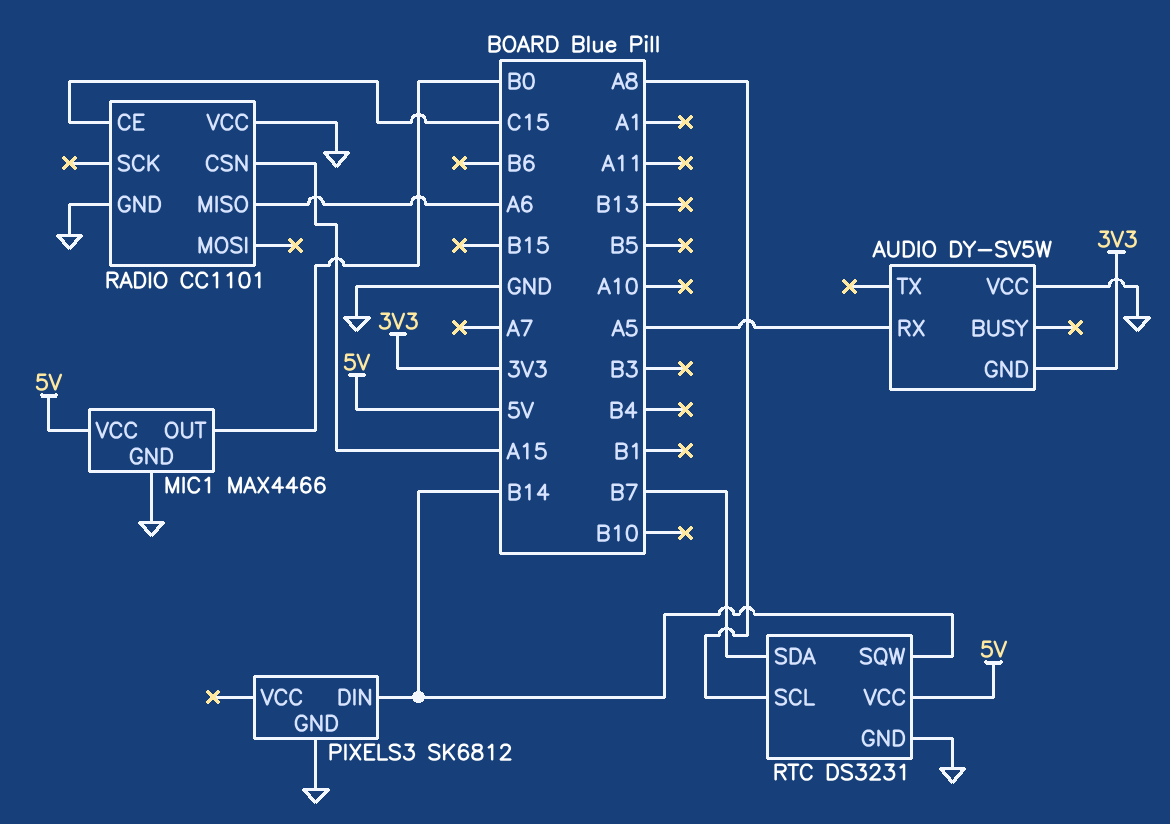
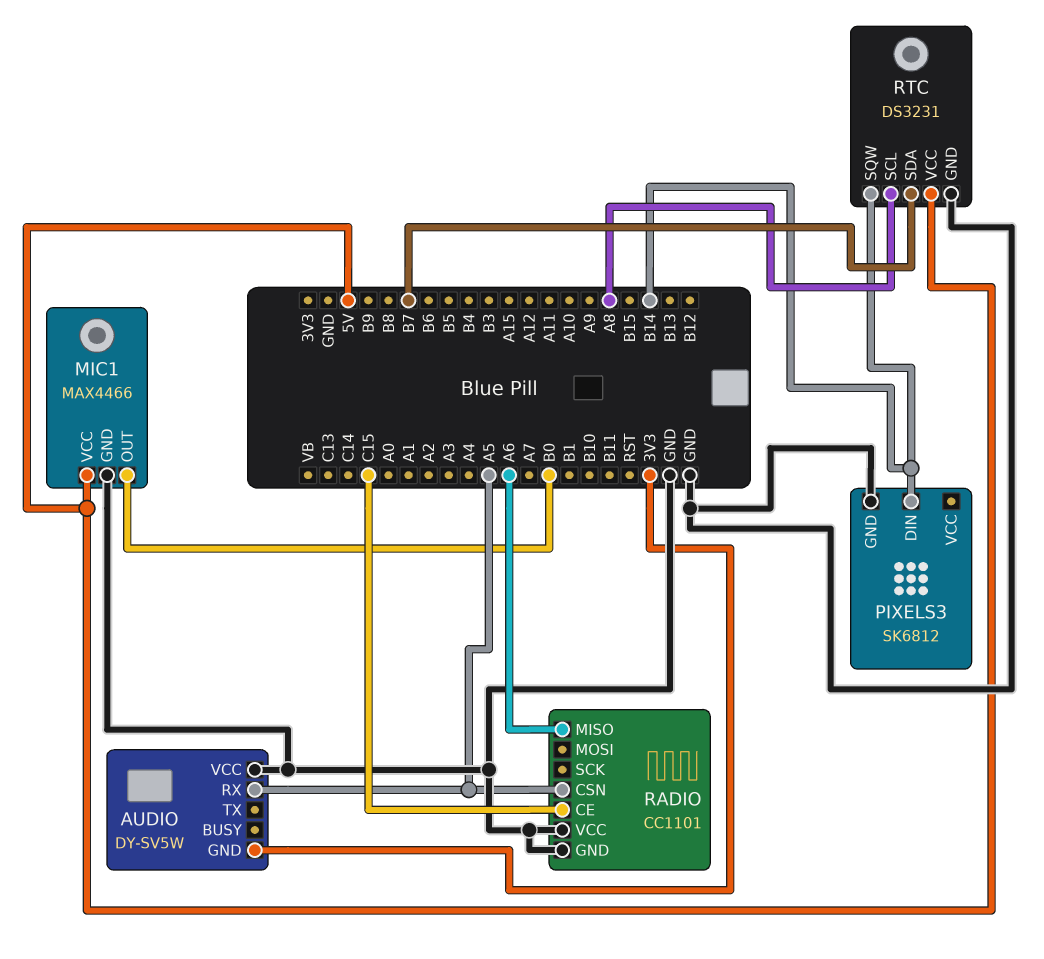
RADIO pin CSN: A15 -> A5

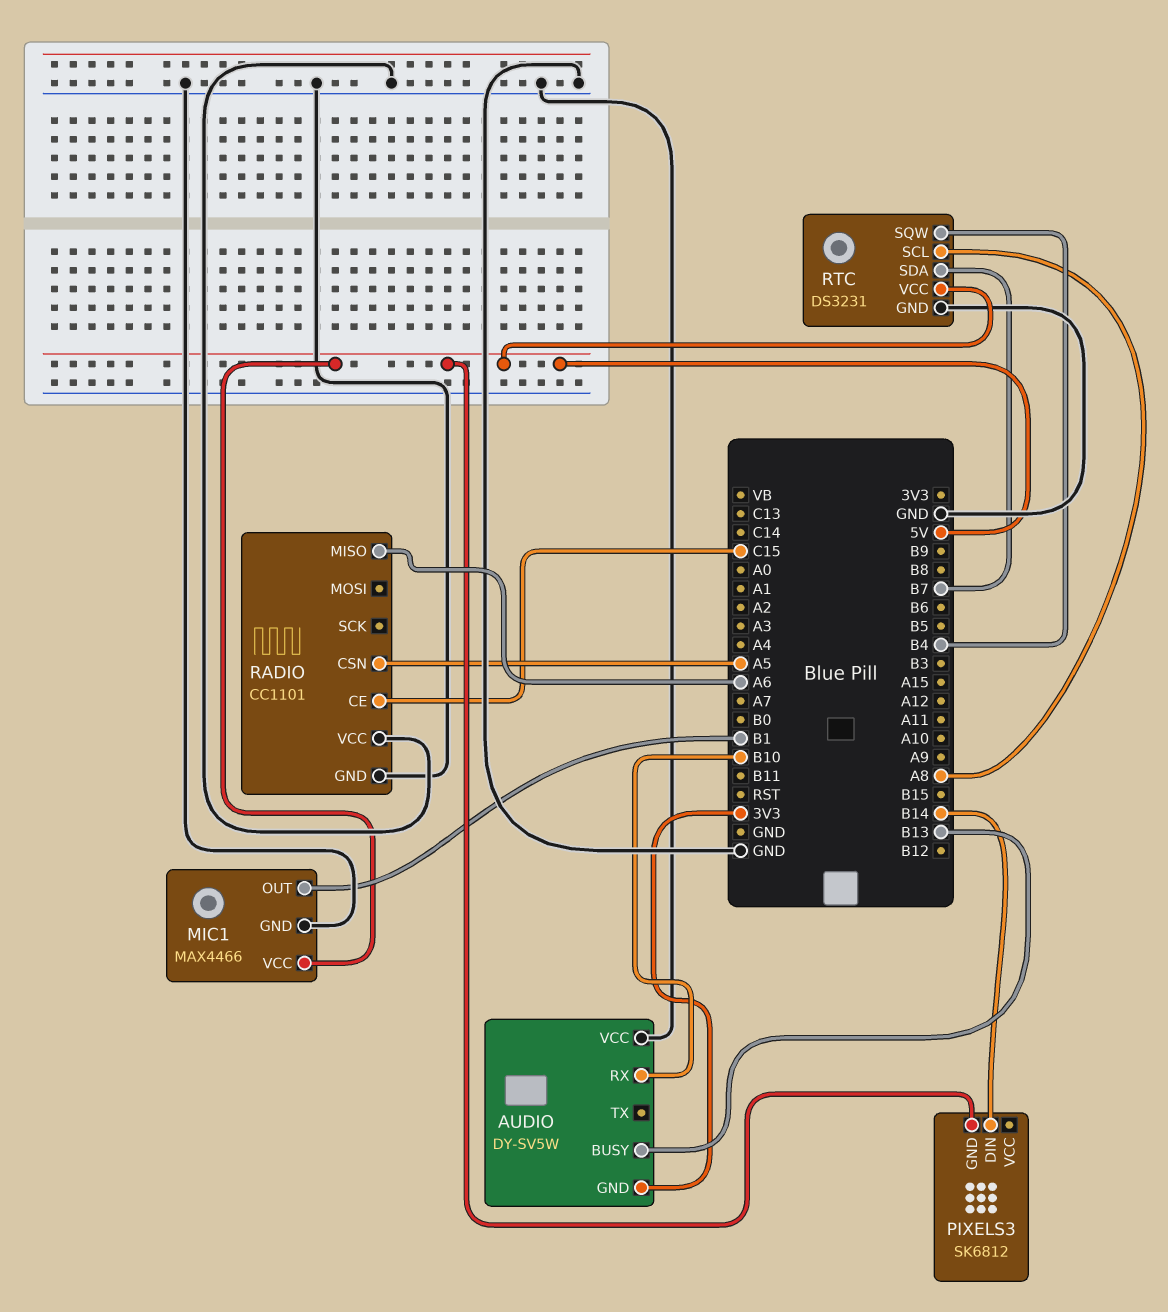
AUDIO pin BUSY: none -> B13
AUDIO pin RX: A5 -> B10
MIC1 pin OUT: B0 -> B1
PIXELS3 pin GND: GND -> 5V
RTC pin SQW: B14 -> B4

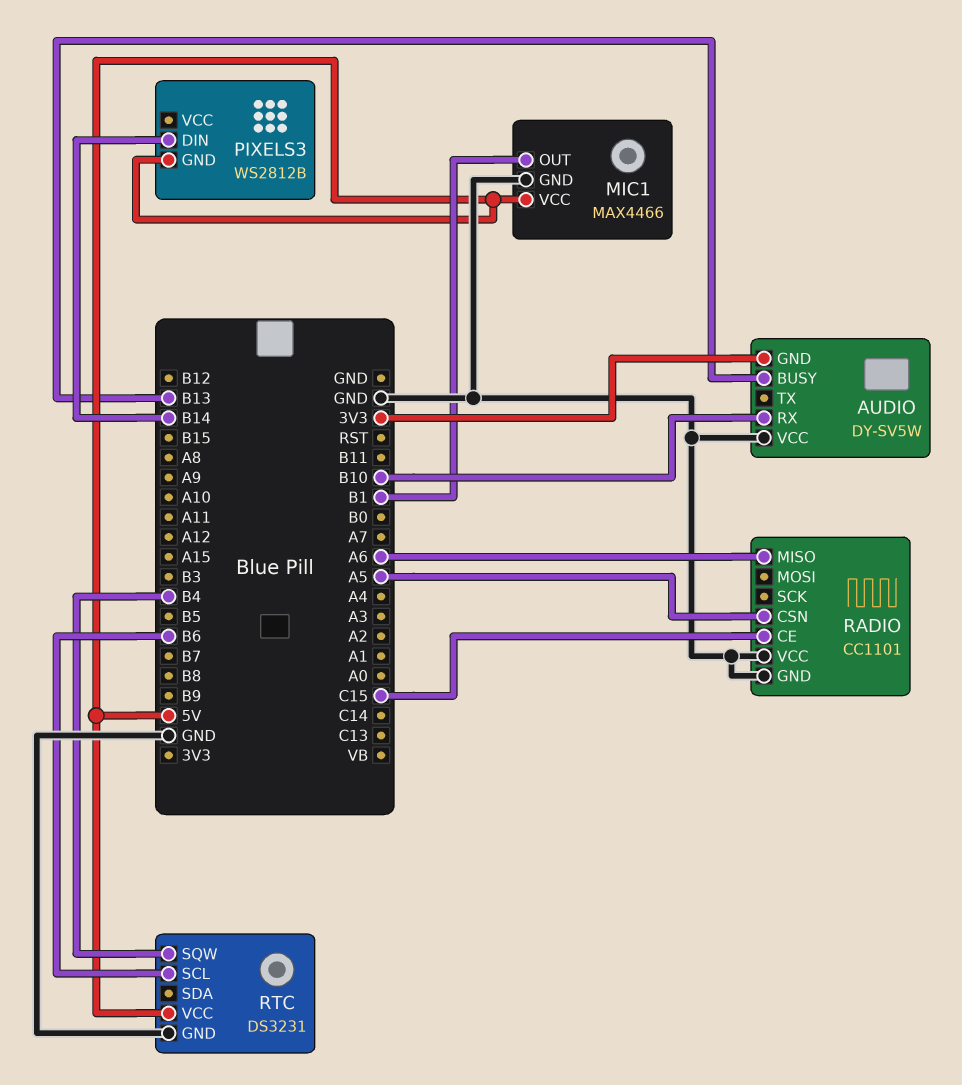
PIXELS3: SK6812 -> WS2812B
RTC pin SCL: A8 -> B6
RTC pin SDA: B7 -> none

